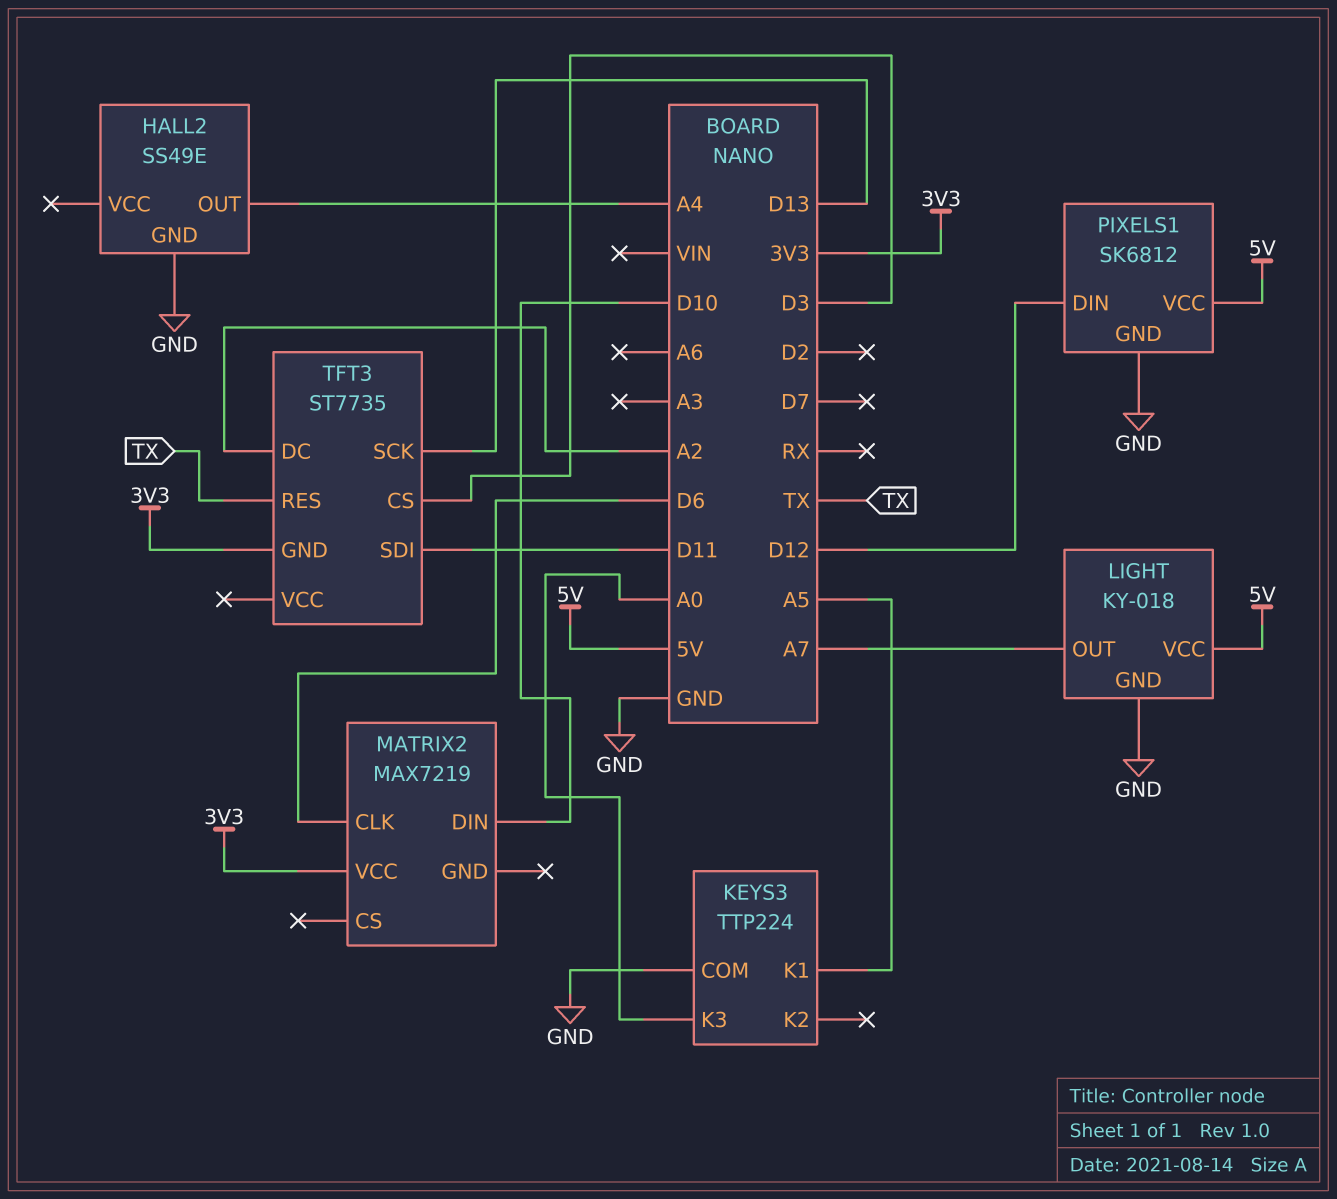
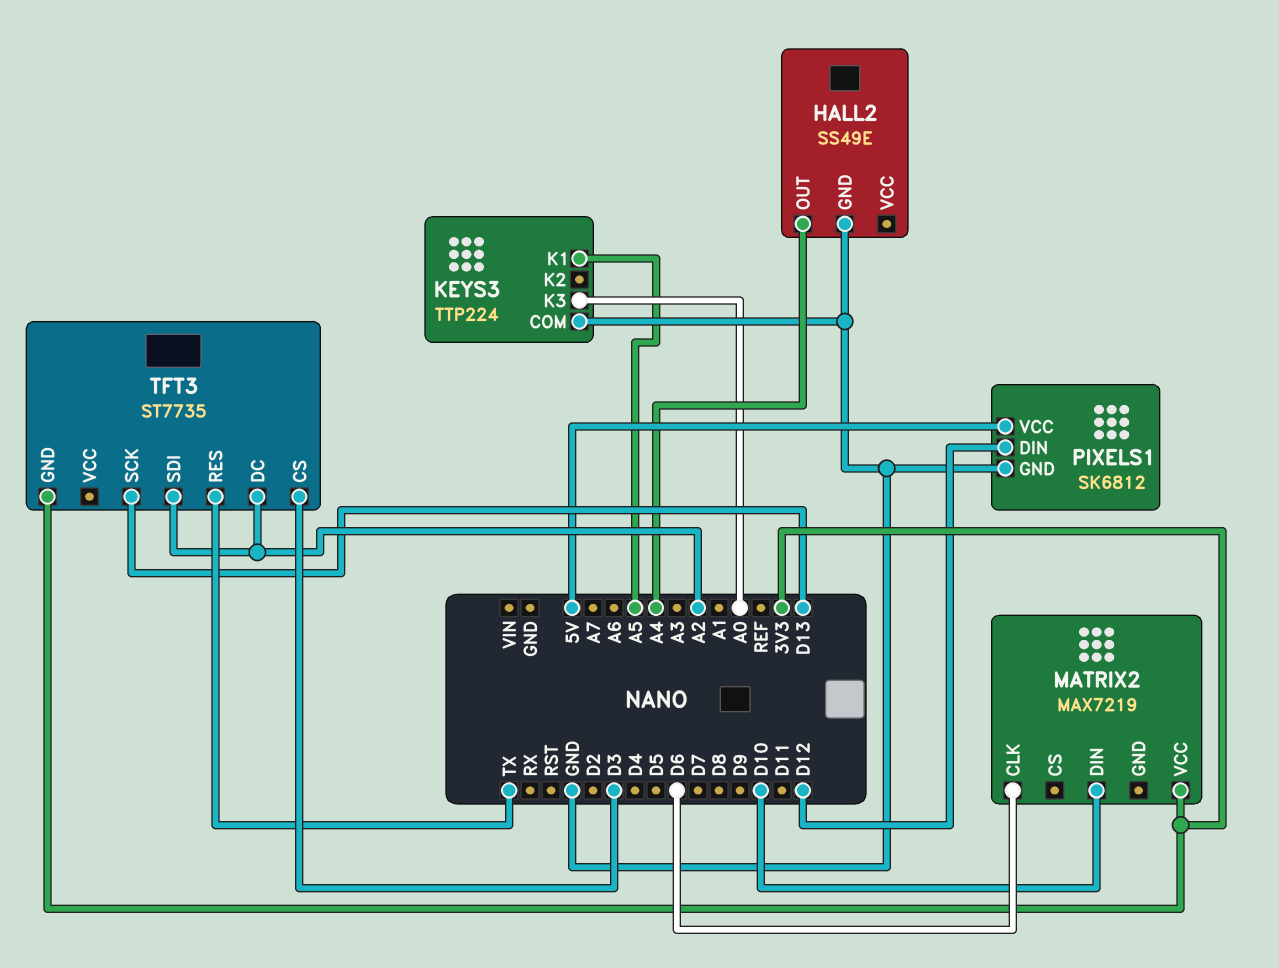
LIGHT: KY-018 -> none
LIGHT pin GND: GND -> none
LIGHT pin OUT: A7 -> none
LIGHT pin VCC: 5V -> none
TFT3 pin SDI: D11 -> A2

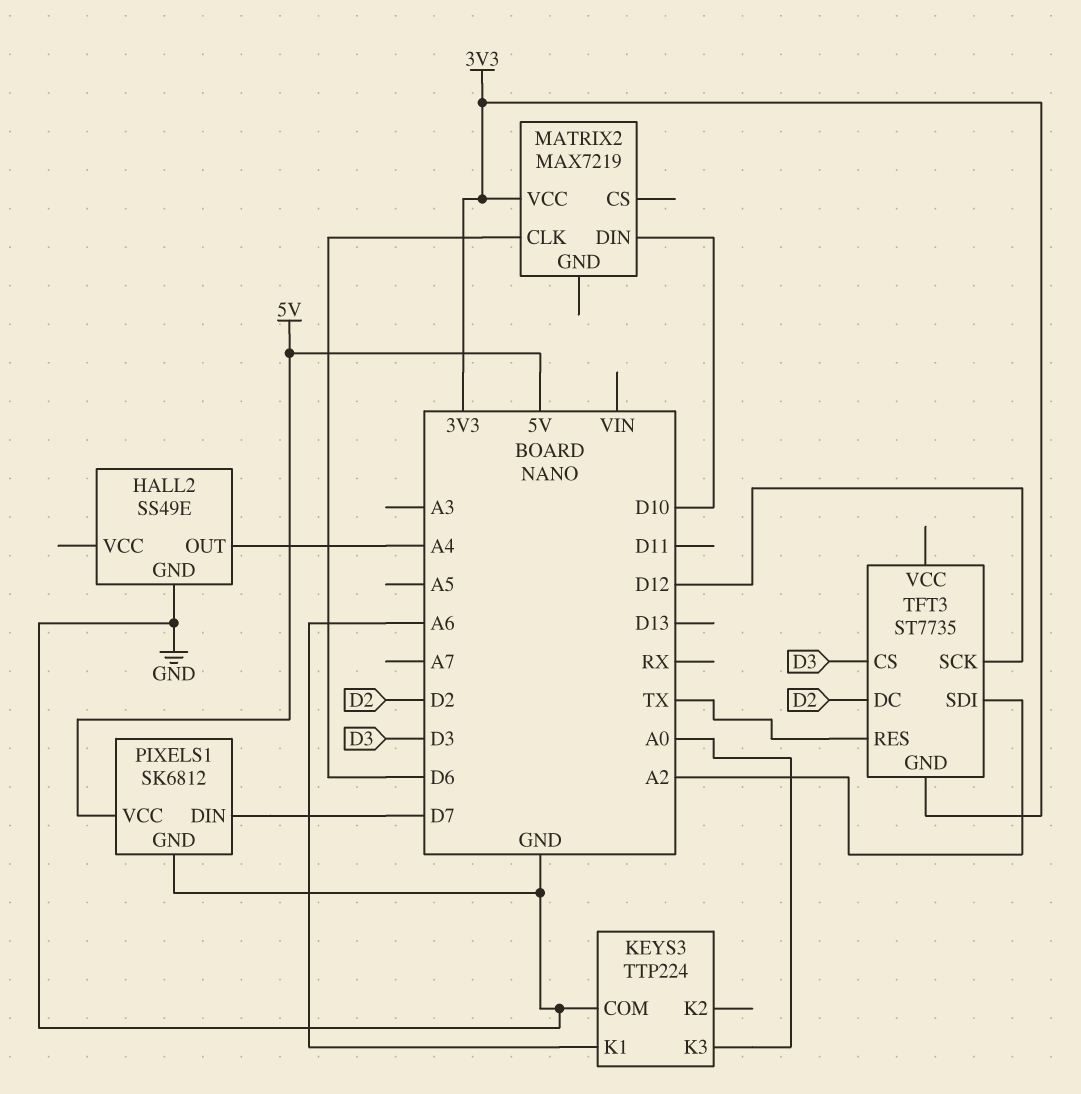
KEYS3 pin K1: A5 -> A6
PIXELS1 pin DIN: D12 -> D7
TFT3 pin DC: A2 -> D2
TFT3 pin SCK: D13 -> D12

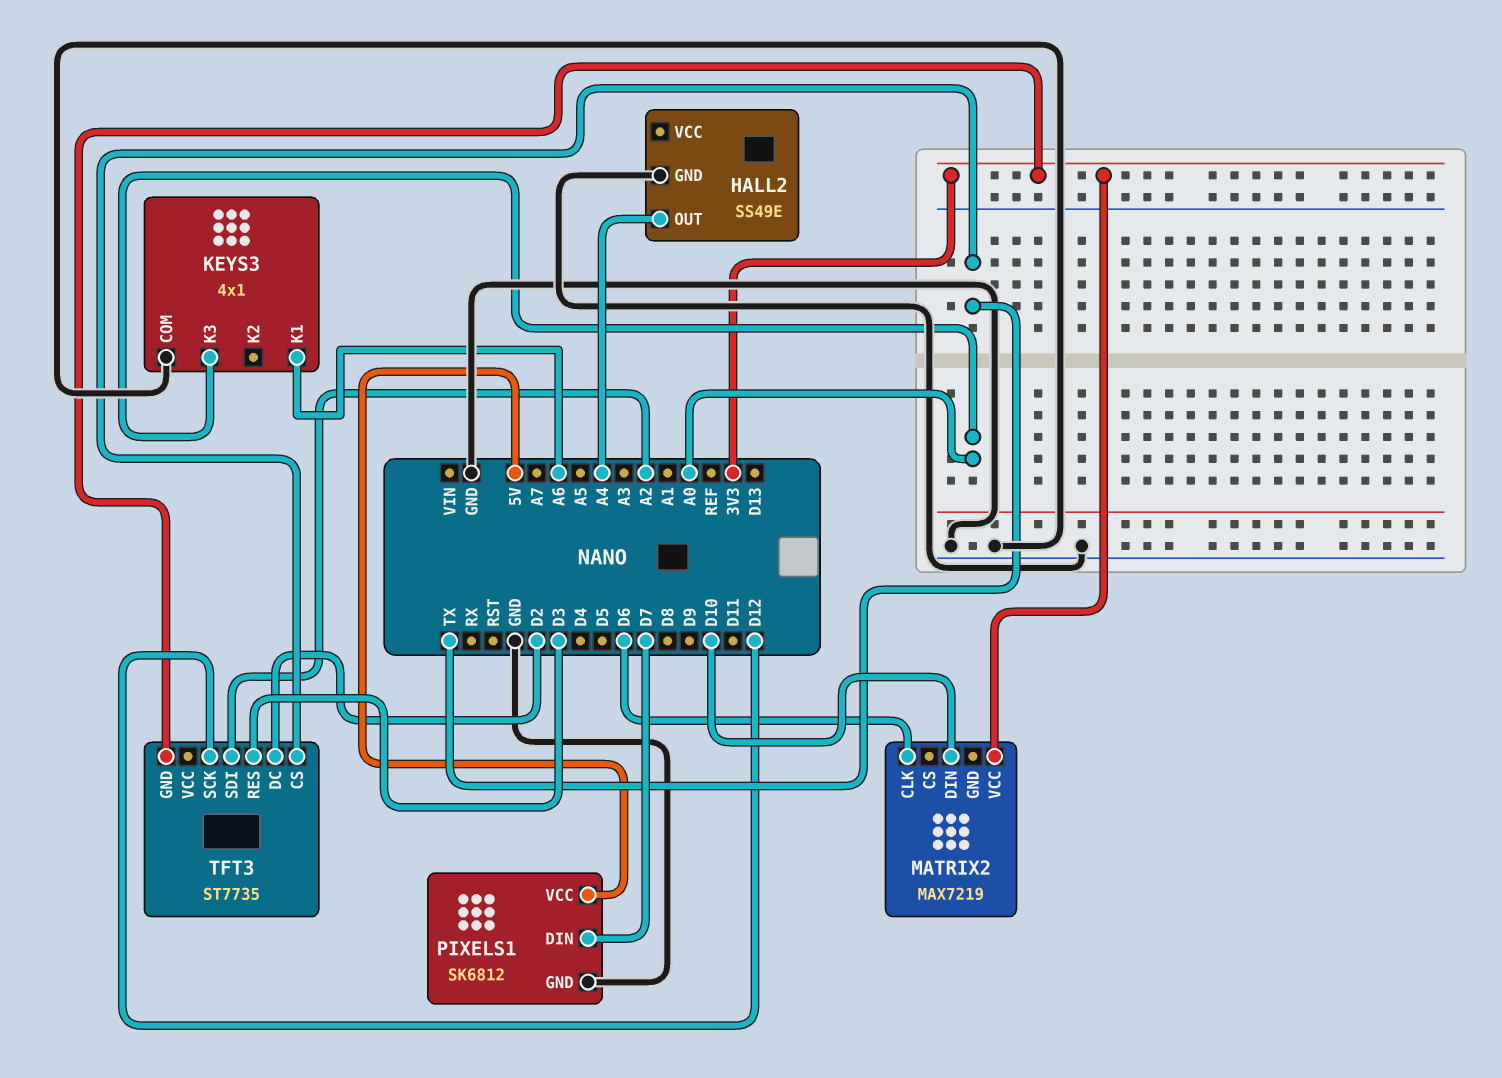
KEYS3: TTP224 -> 4x1
TFT3 pin CS: D3 -> TX
TFT3 pin RES: TX -> D3

